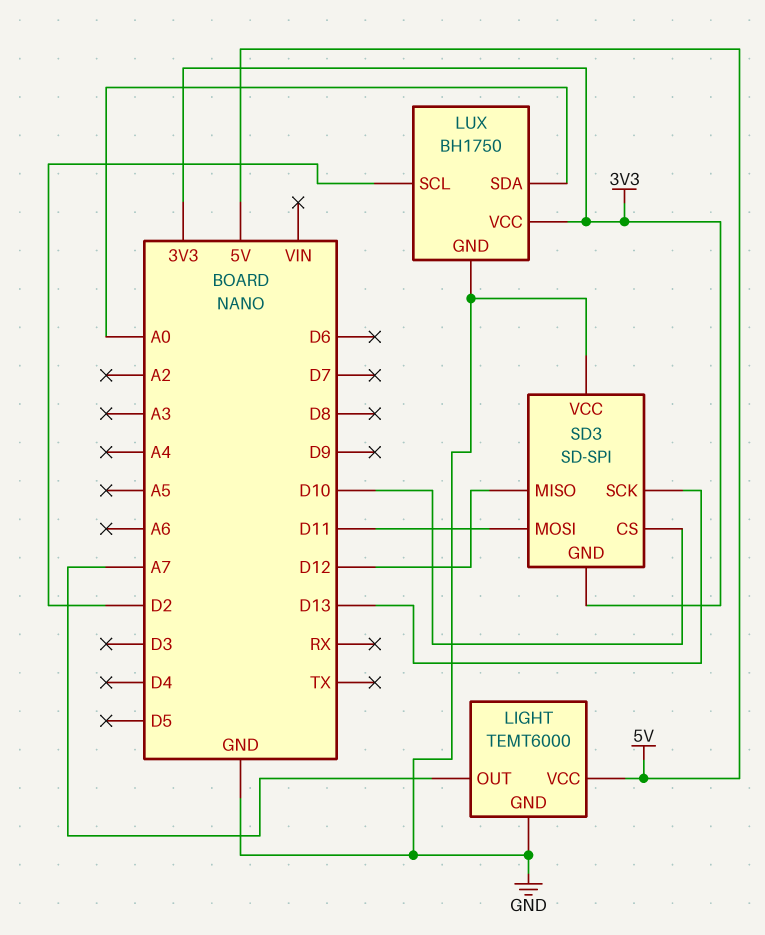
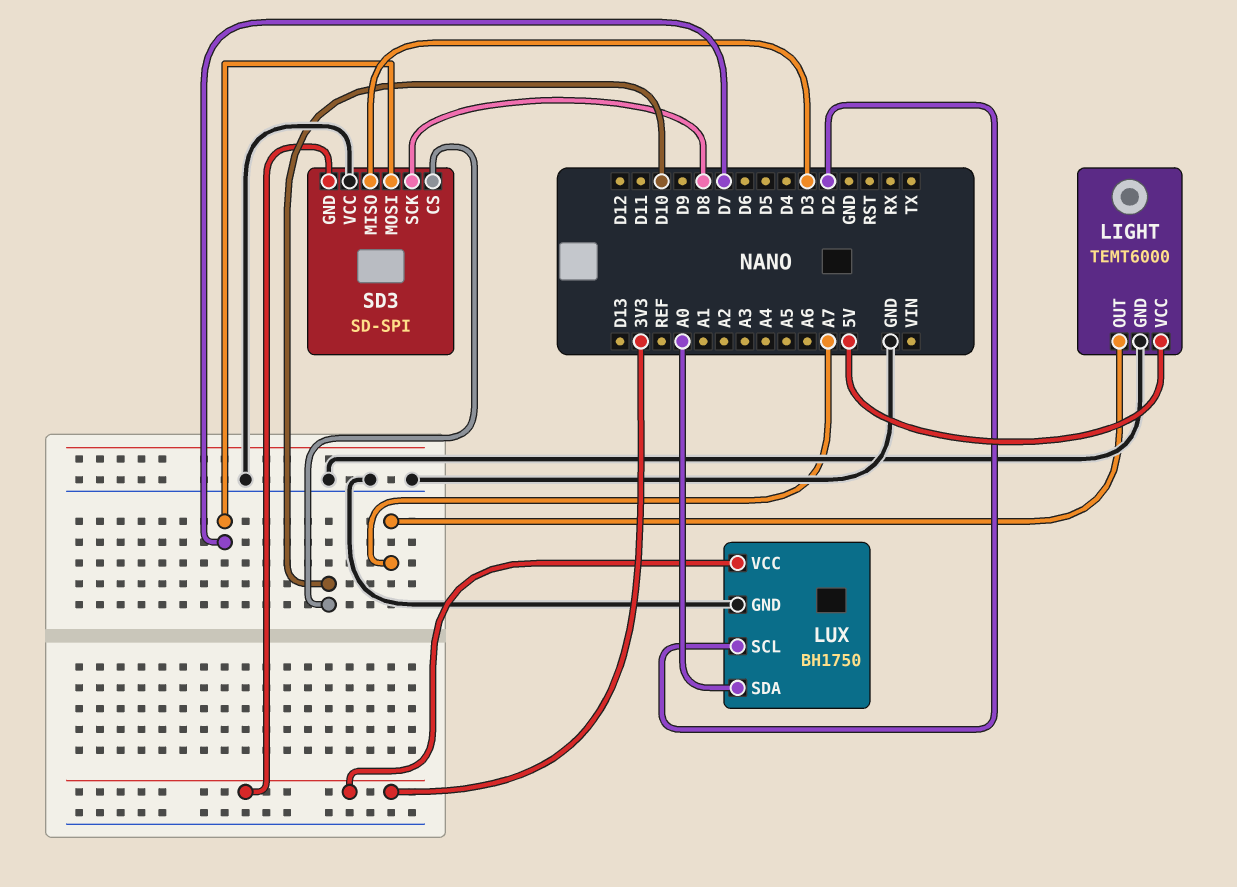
SD3 pin MISO: D12 -> D3
SD3 pin MOSI: D11 -> D7
SD3 pin SCK: D13 -> D8

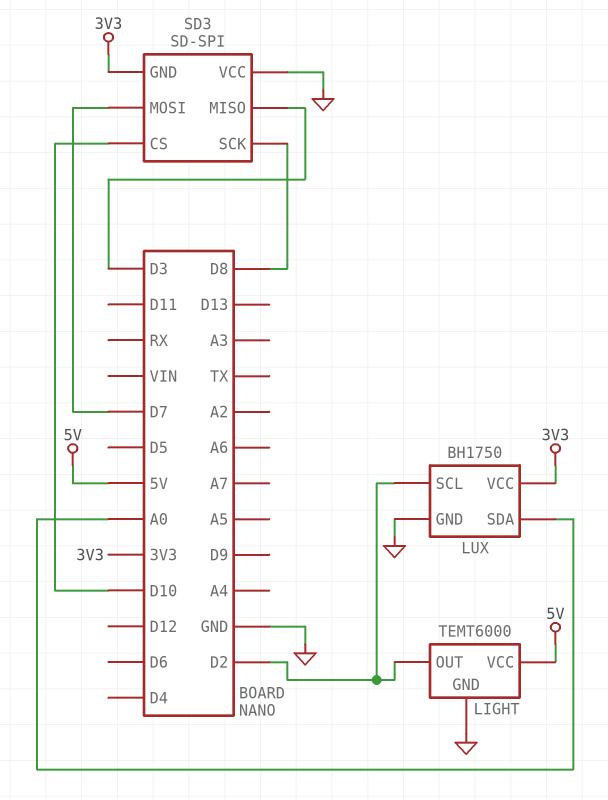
LIGHT pin OUT: A7 -> D2

